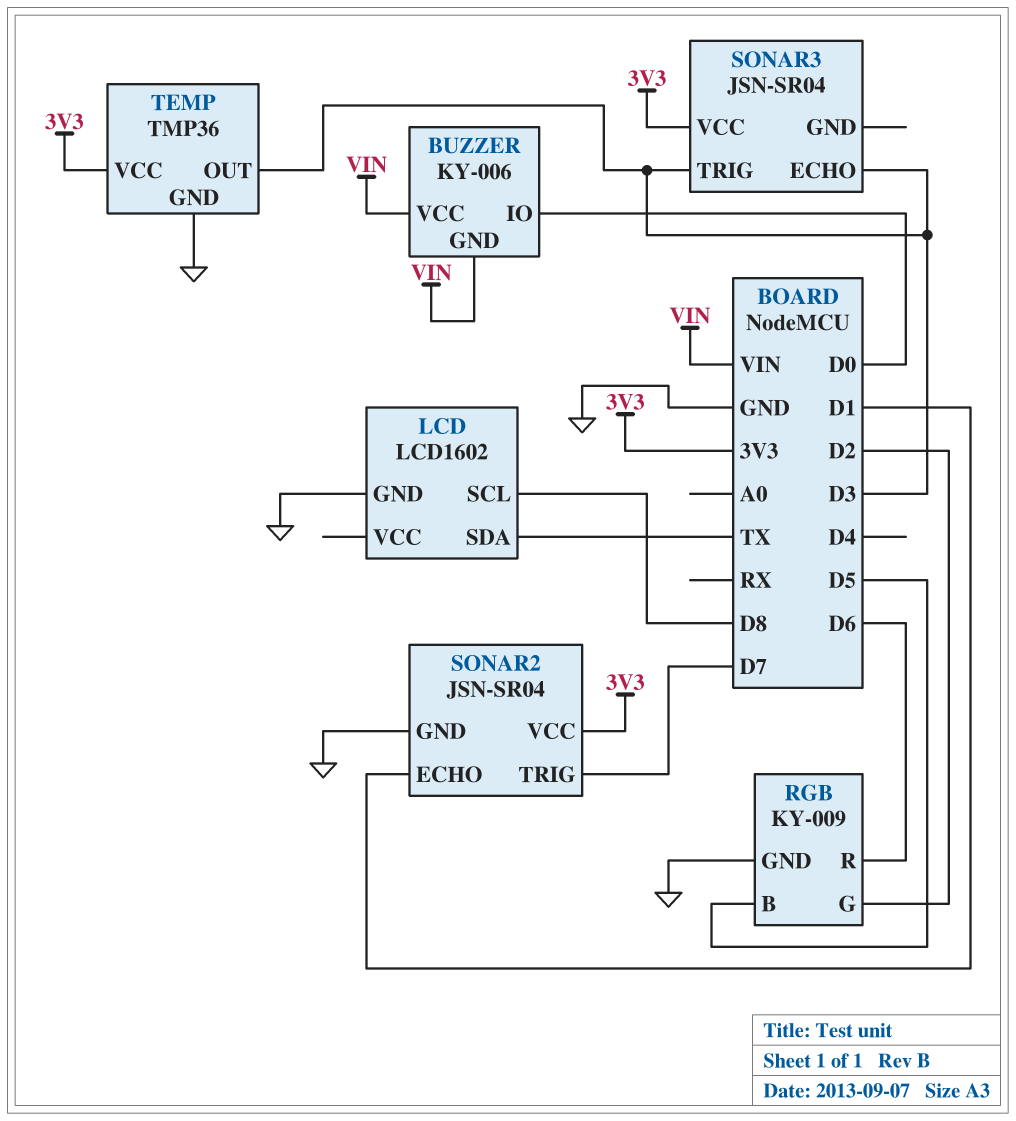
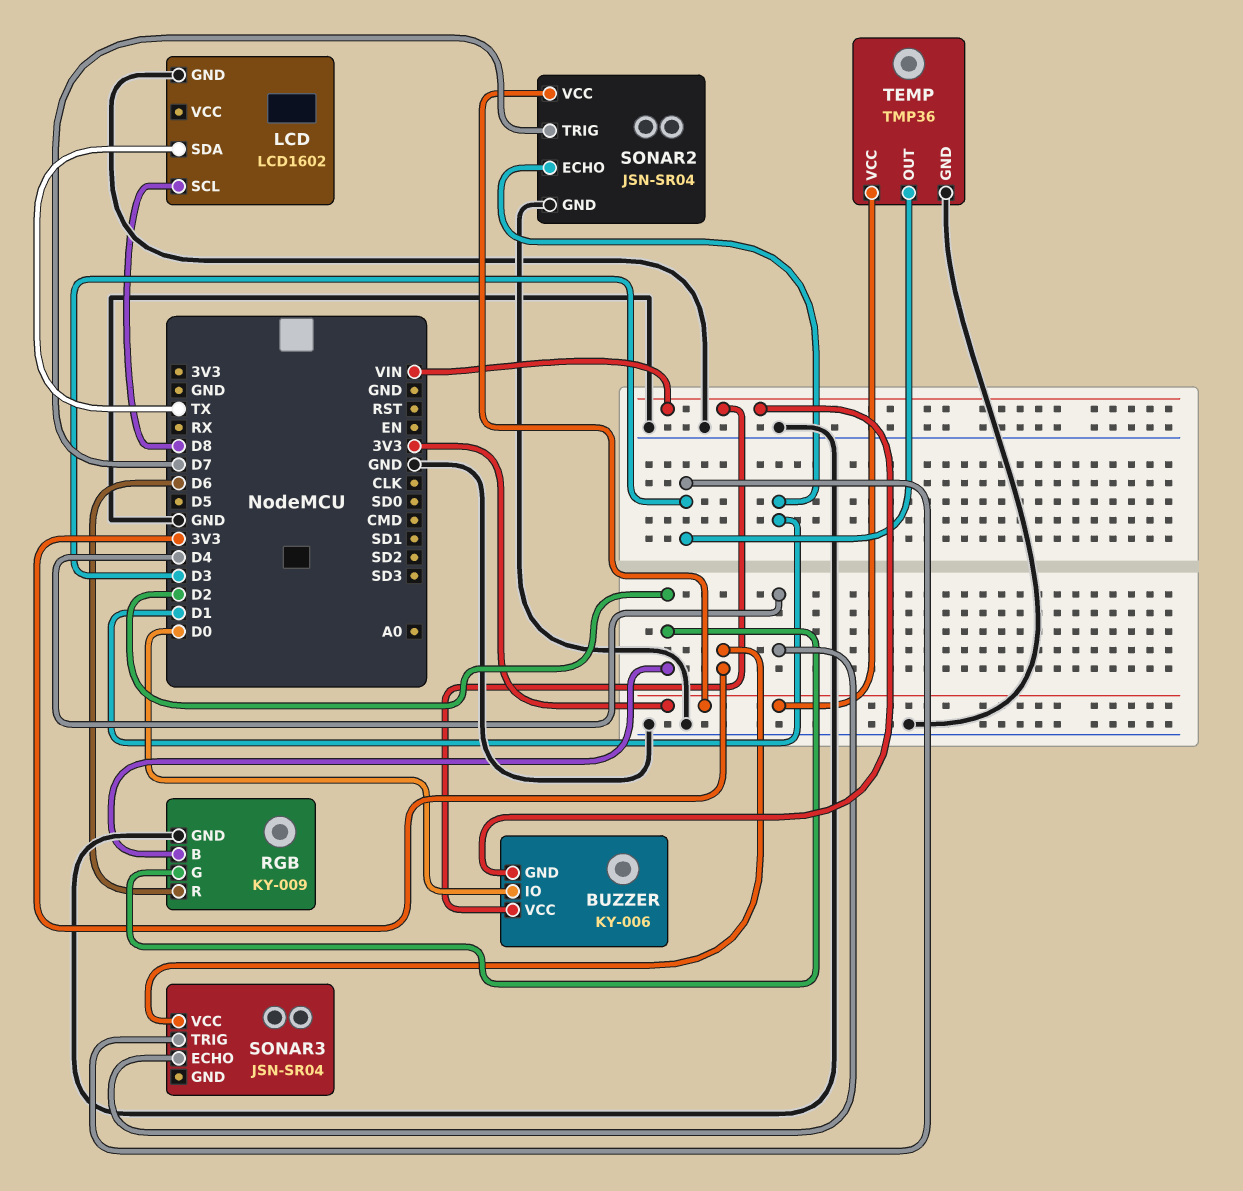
RGB pin B: D5 -> D2
SONAR3 pin ECHO: D3 -> D4

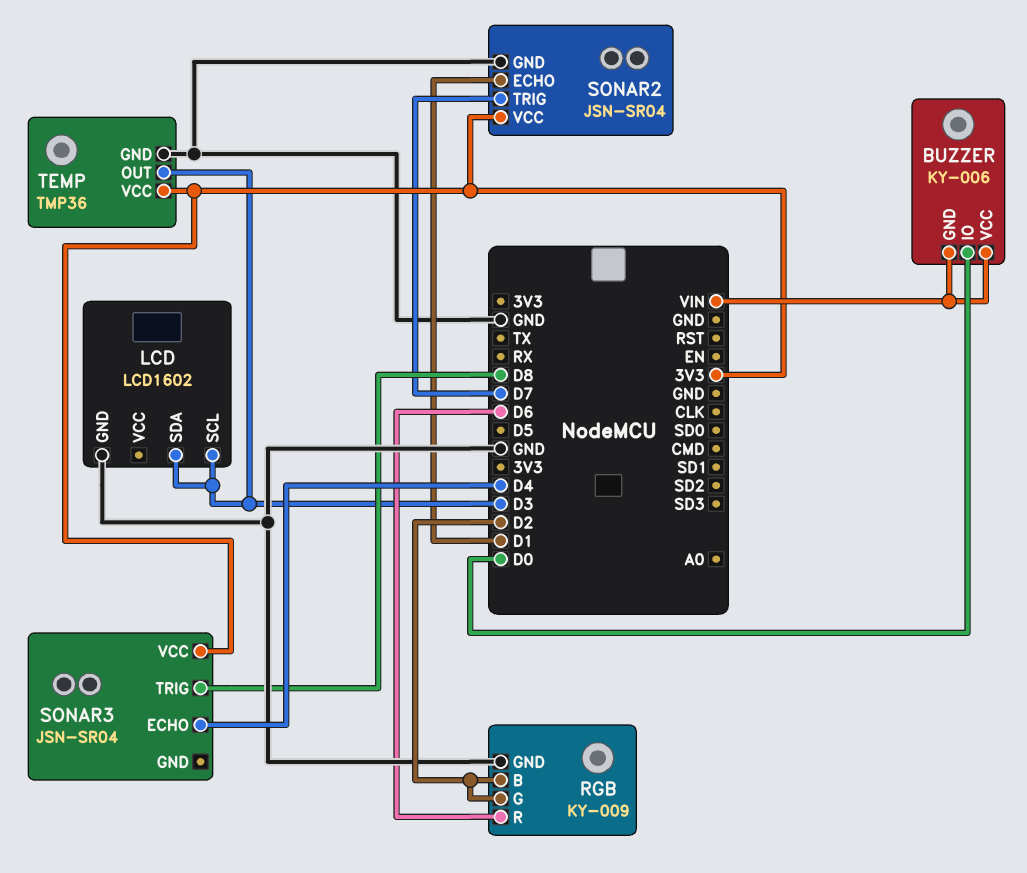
LCD pin SCL: D8 -> D3
LCD pin SDA: TX -> D3
SONAR3 pin TRIG: D3 -> D8

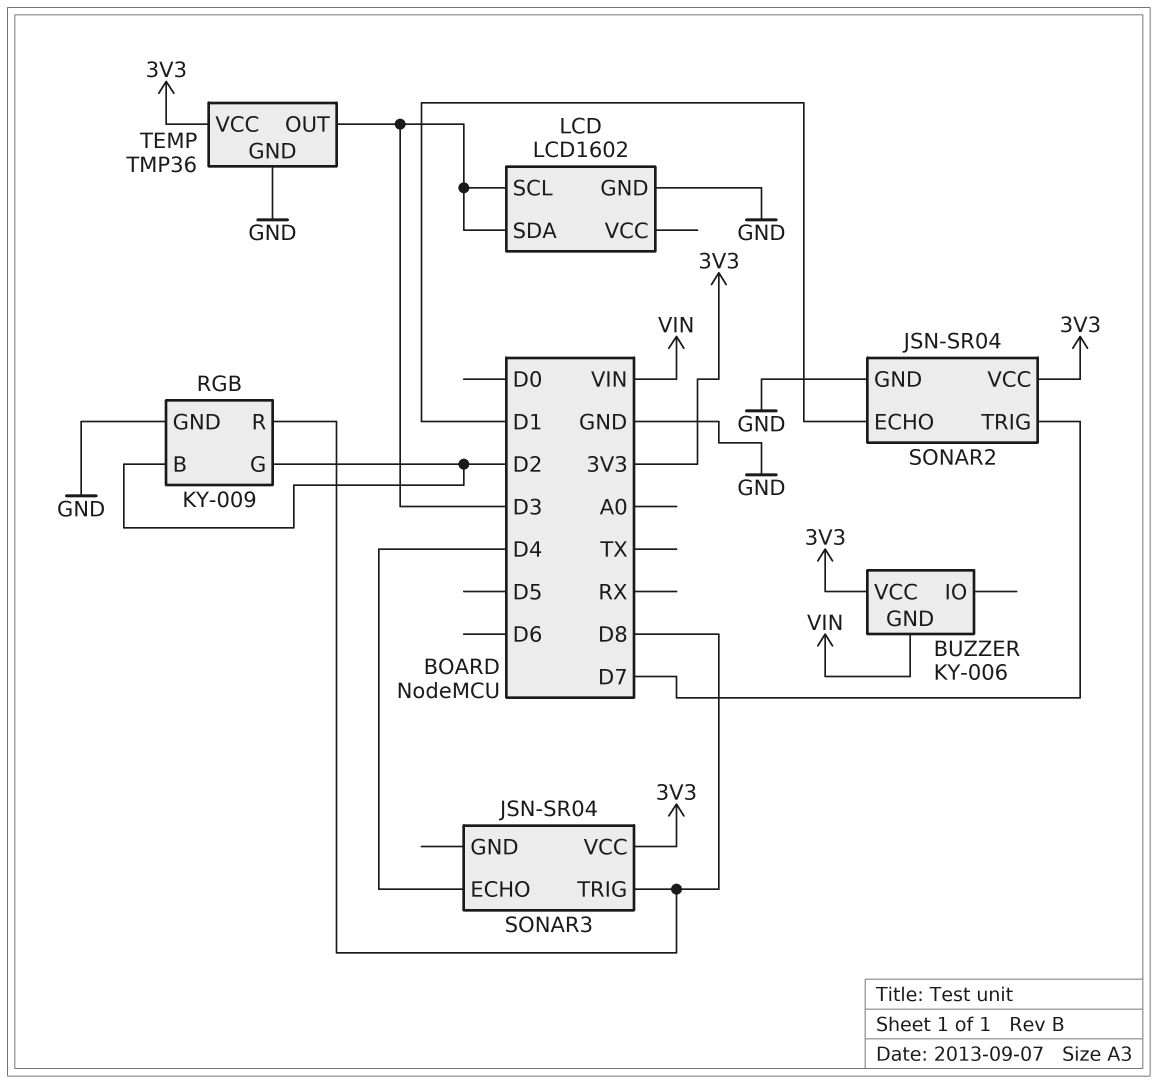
BUZZER pin IO: D0 -> none
BUZZER pin VCC: VIN -> 3V3
RGB pin R: D6 -> D8

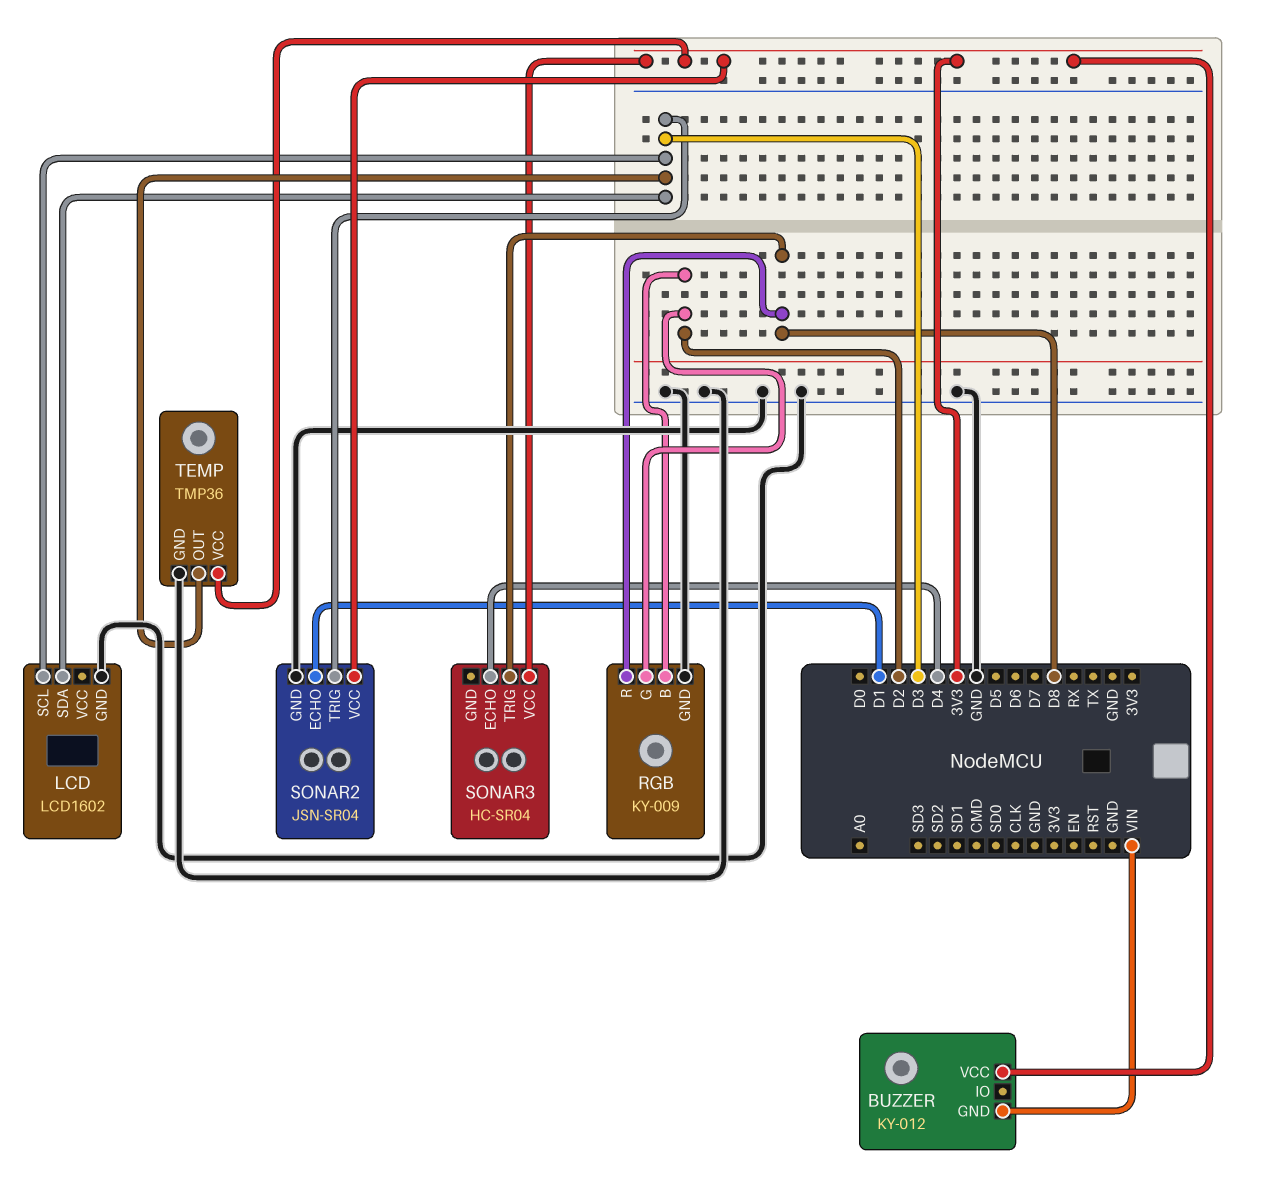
BUZZER: KY-006 -> KY-012
SONAR2 pin TRIG: D7 -> D3
SONAR3: JSN-SR04 -> HC-SR04

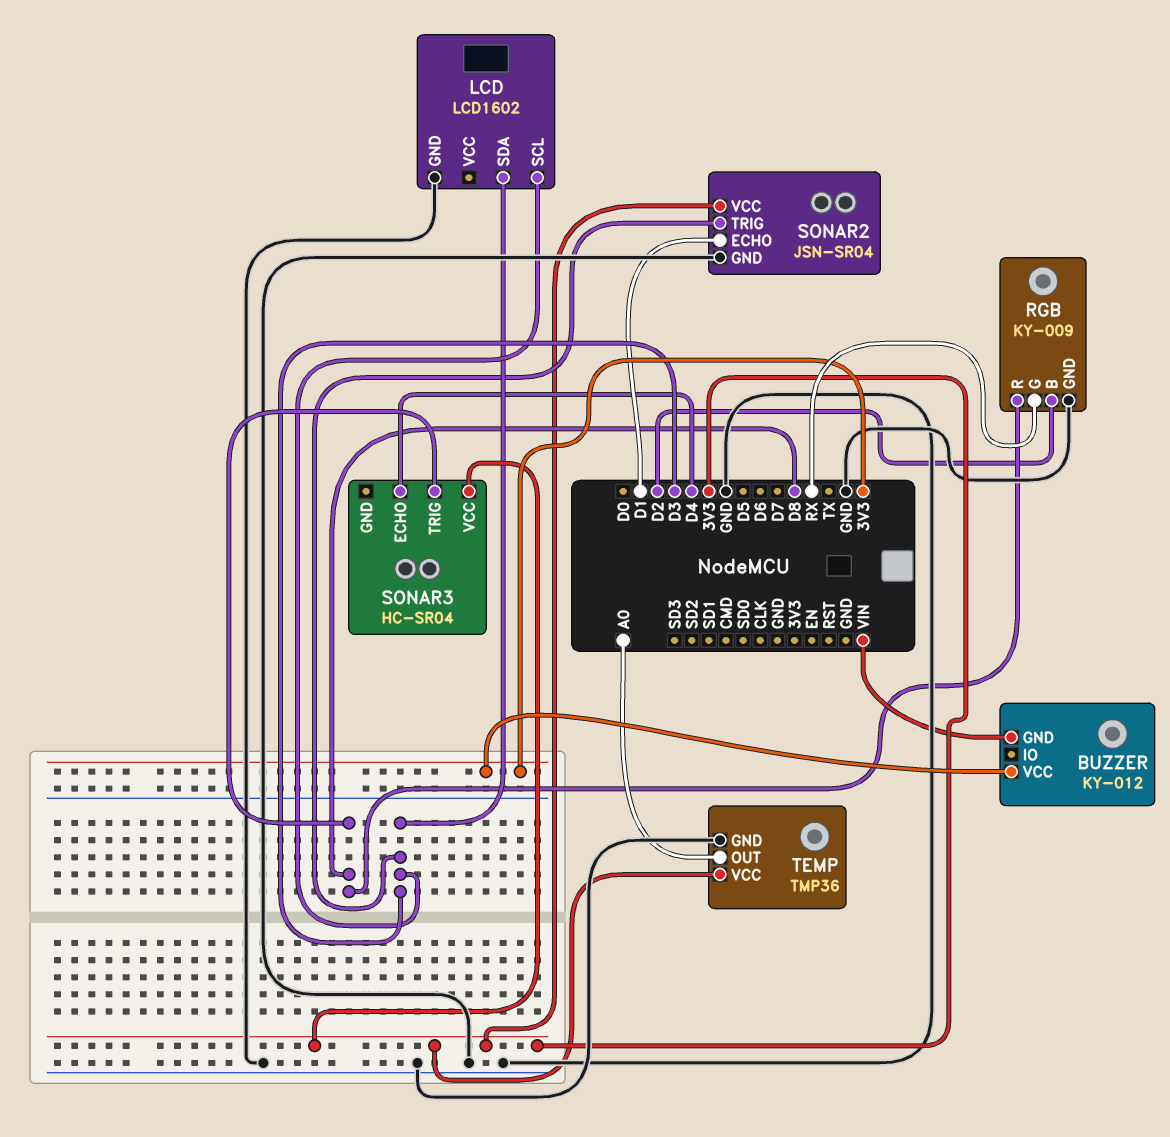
RGB pin G: D2 -> RX
TEMP pin OUT: D3 -> A0

